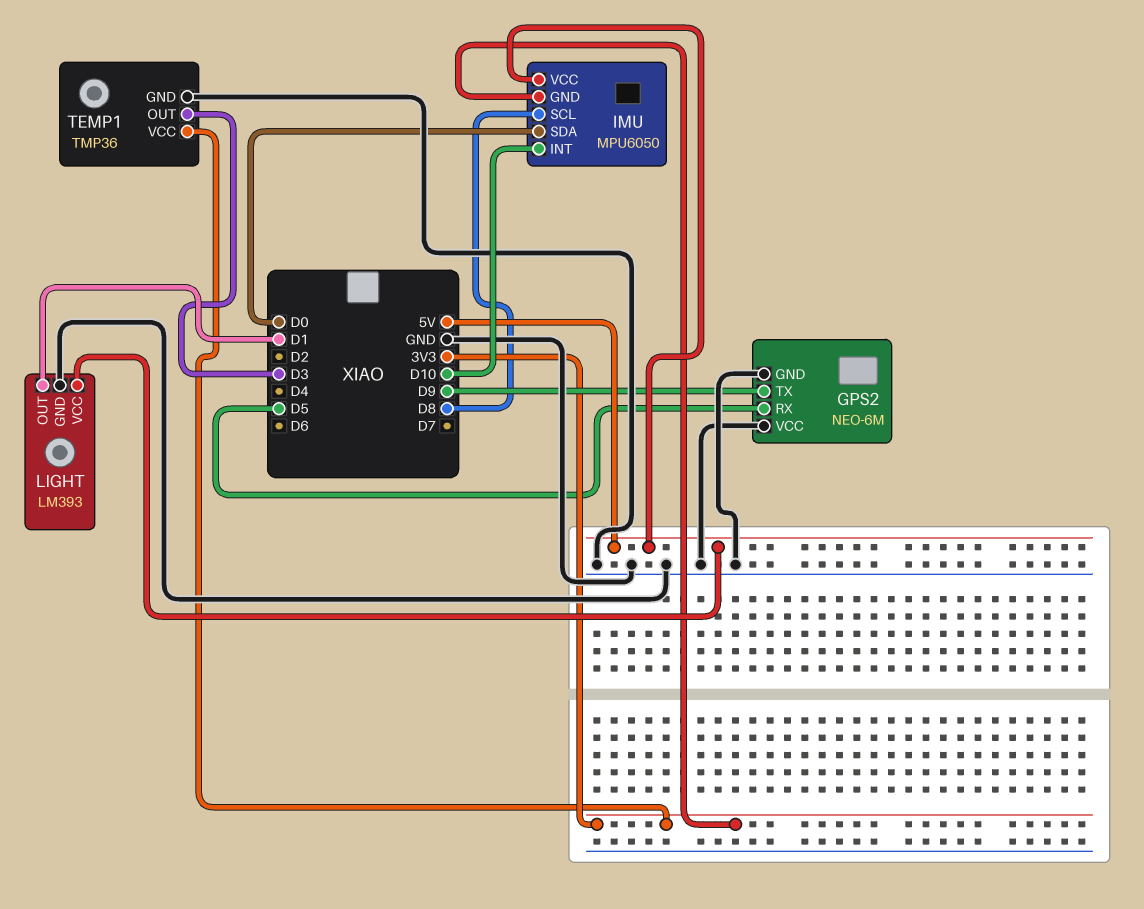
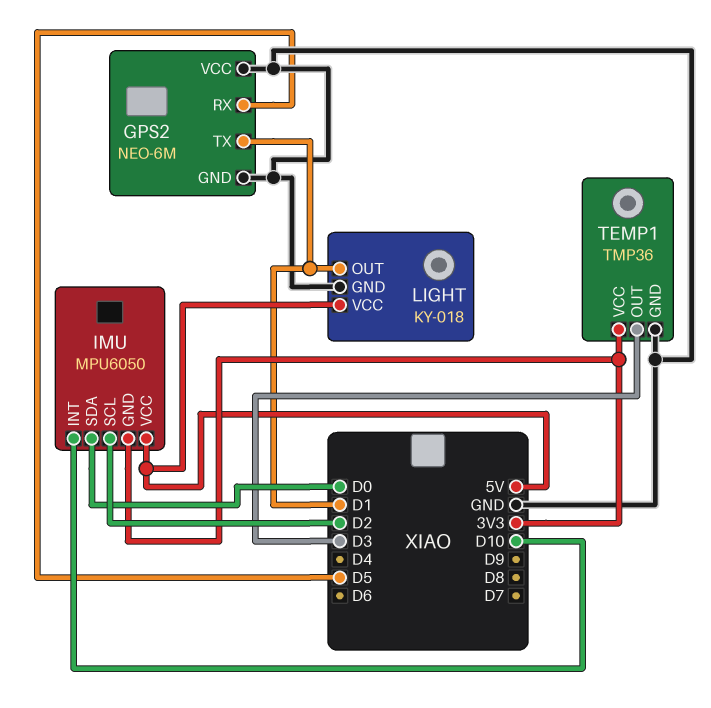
GPS2 pin TX: D9 -> D1
IMU pin SCL: D8 -> D2
LIGHT: LM393 -> KY-018

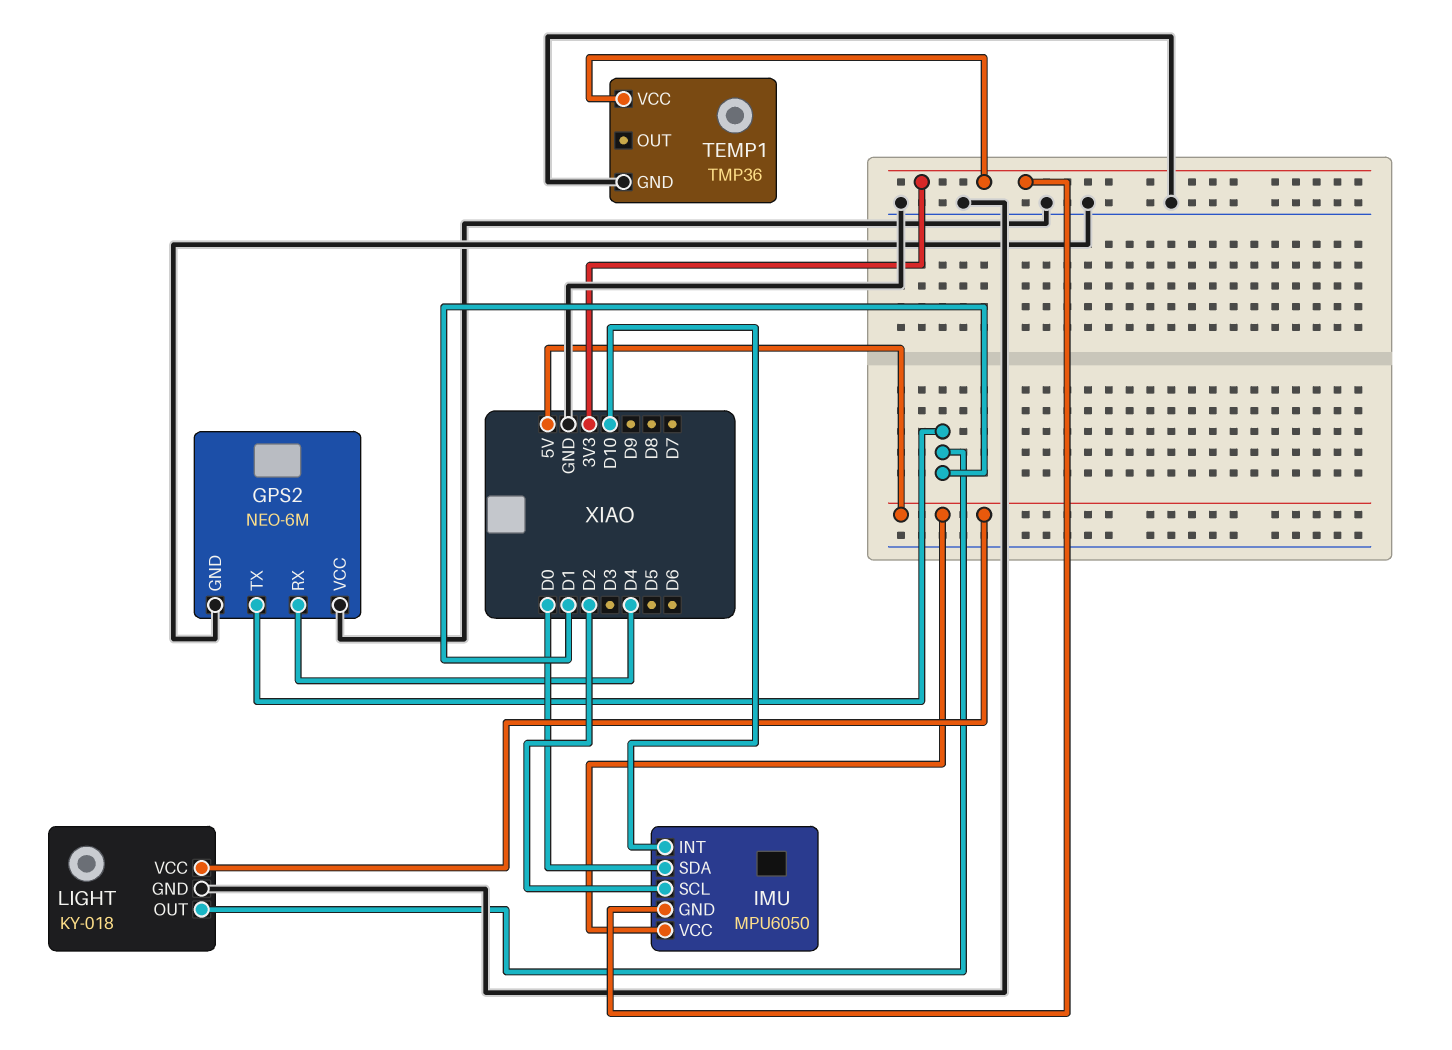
GPS2 pin RX: D5 -> D4
TEMP1 pin OUT: D3 -> none

